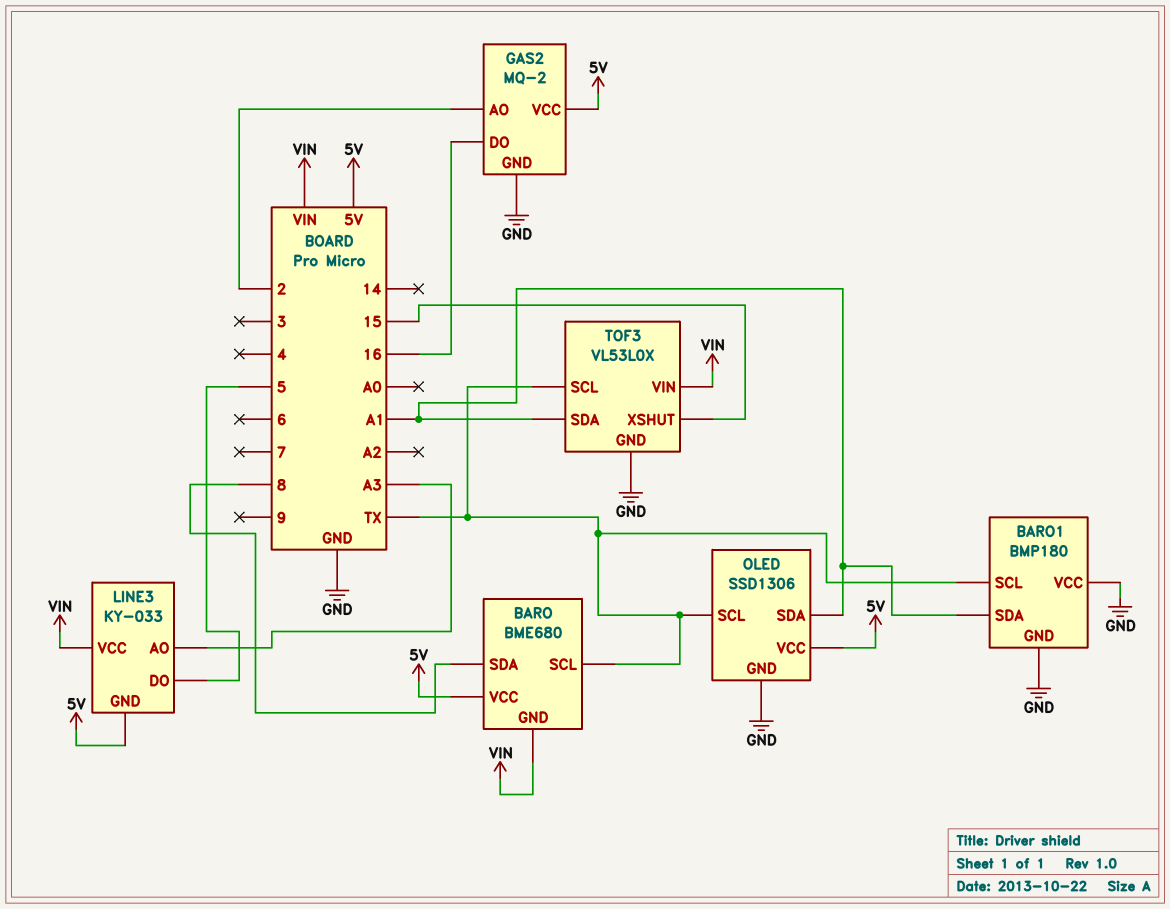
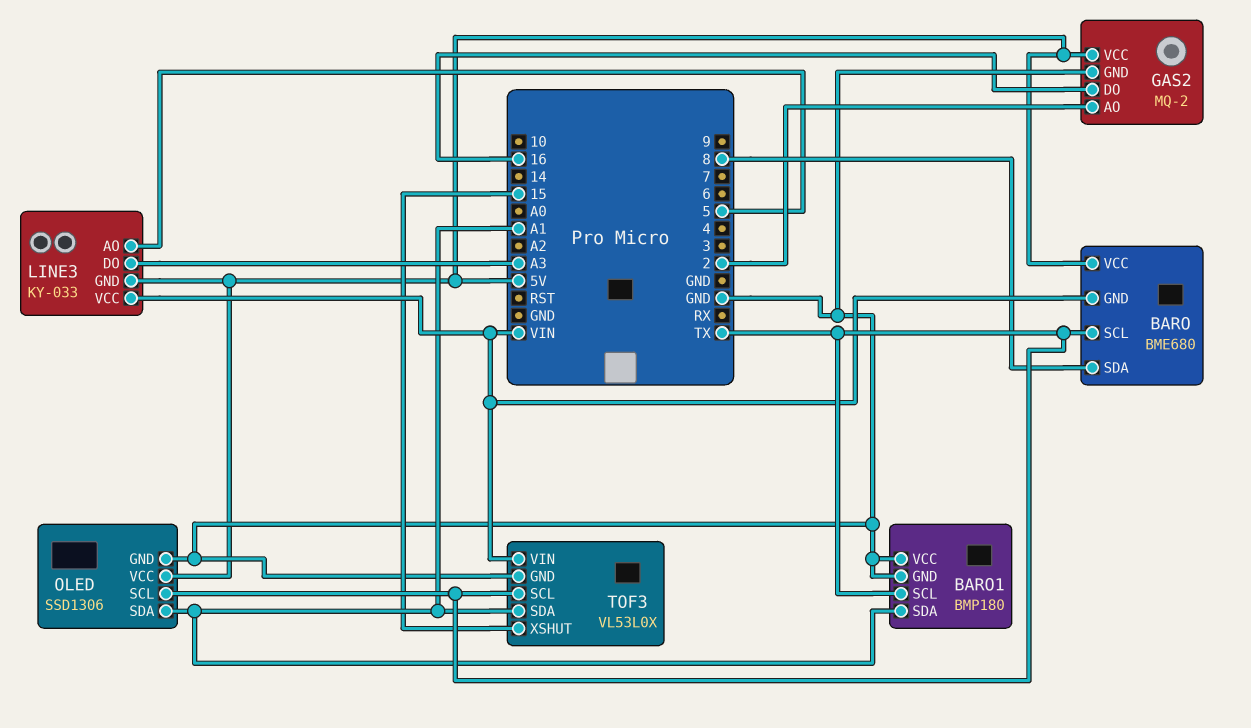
LINE3 pin AO: A3 -> 5
LINE3 pin DO: 5 -> A3

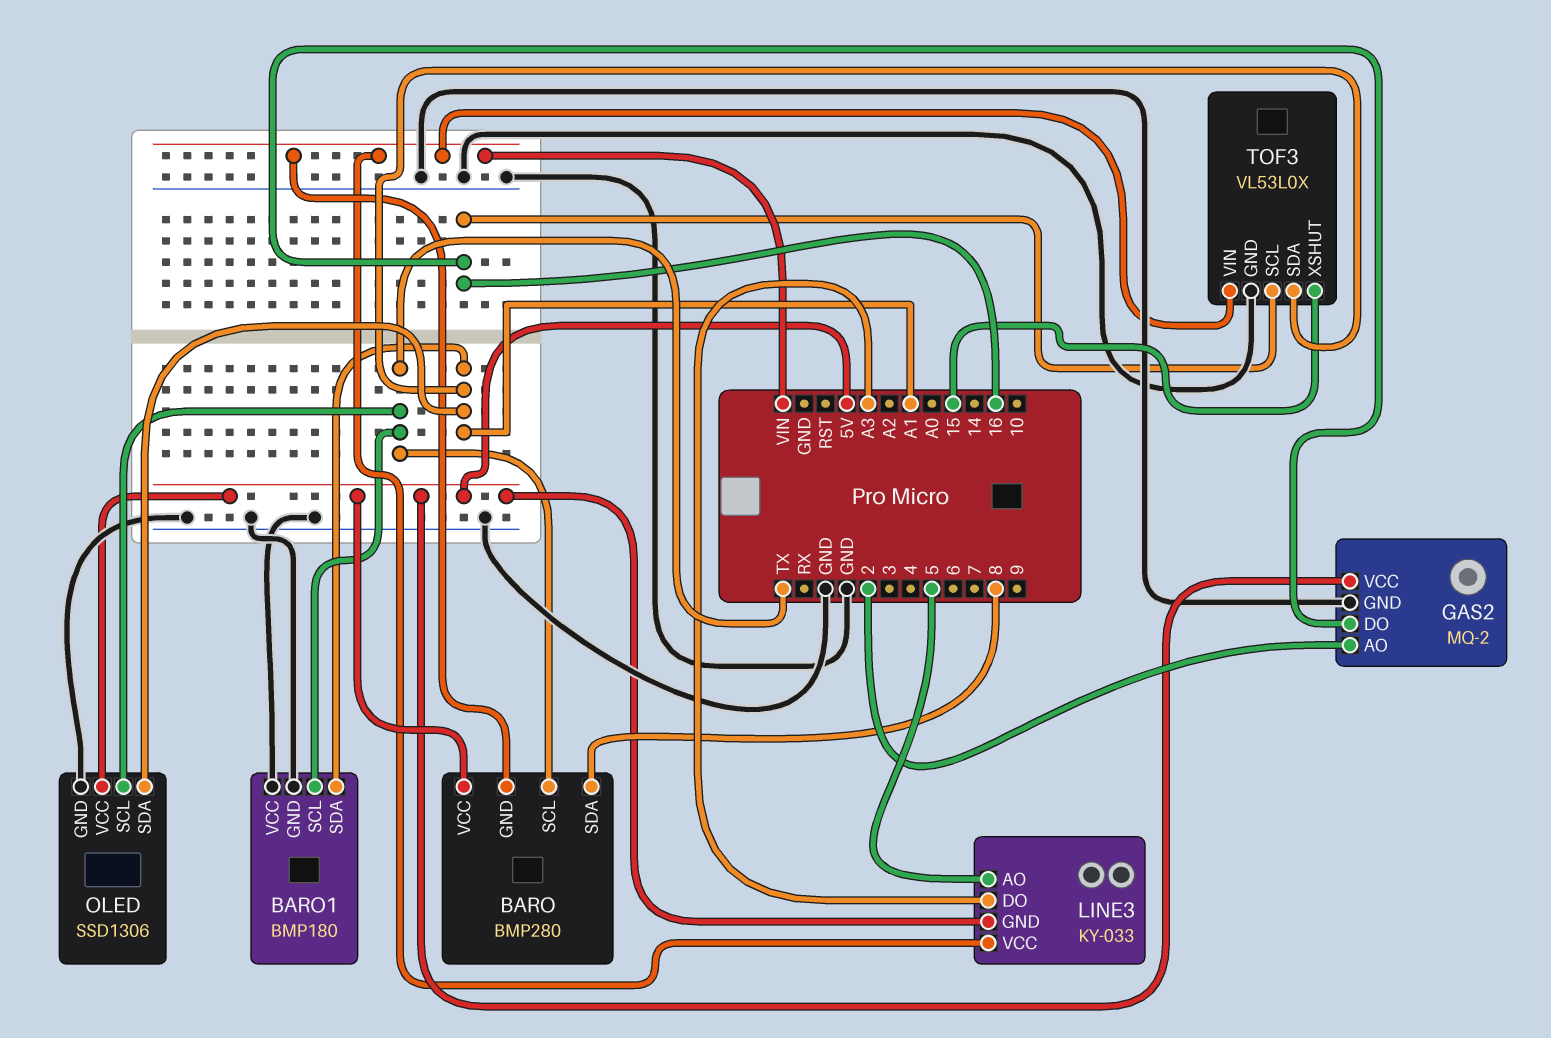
BARO: BME680 -> BMP280
TOF3 pin SCL: TX -> 16

